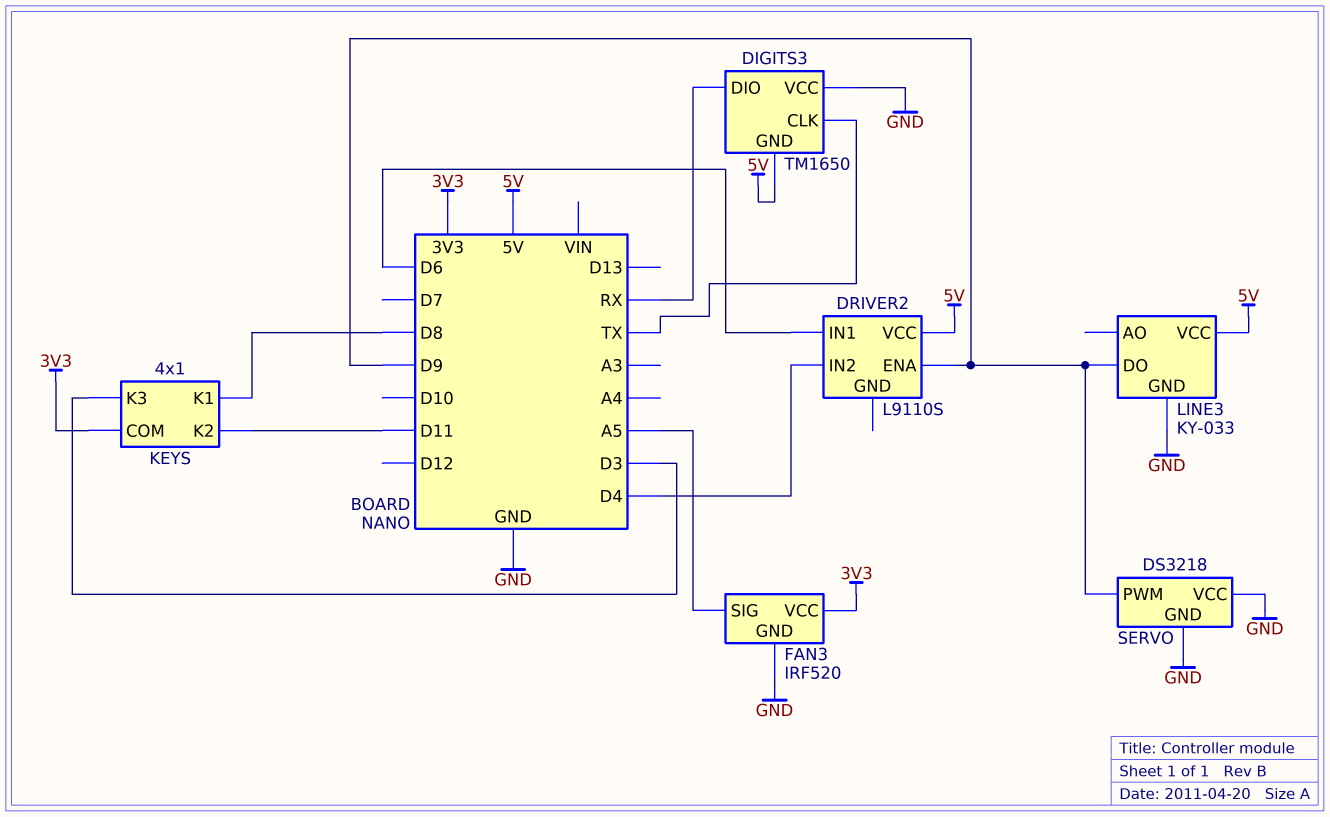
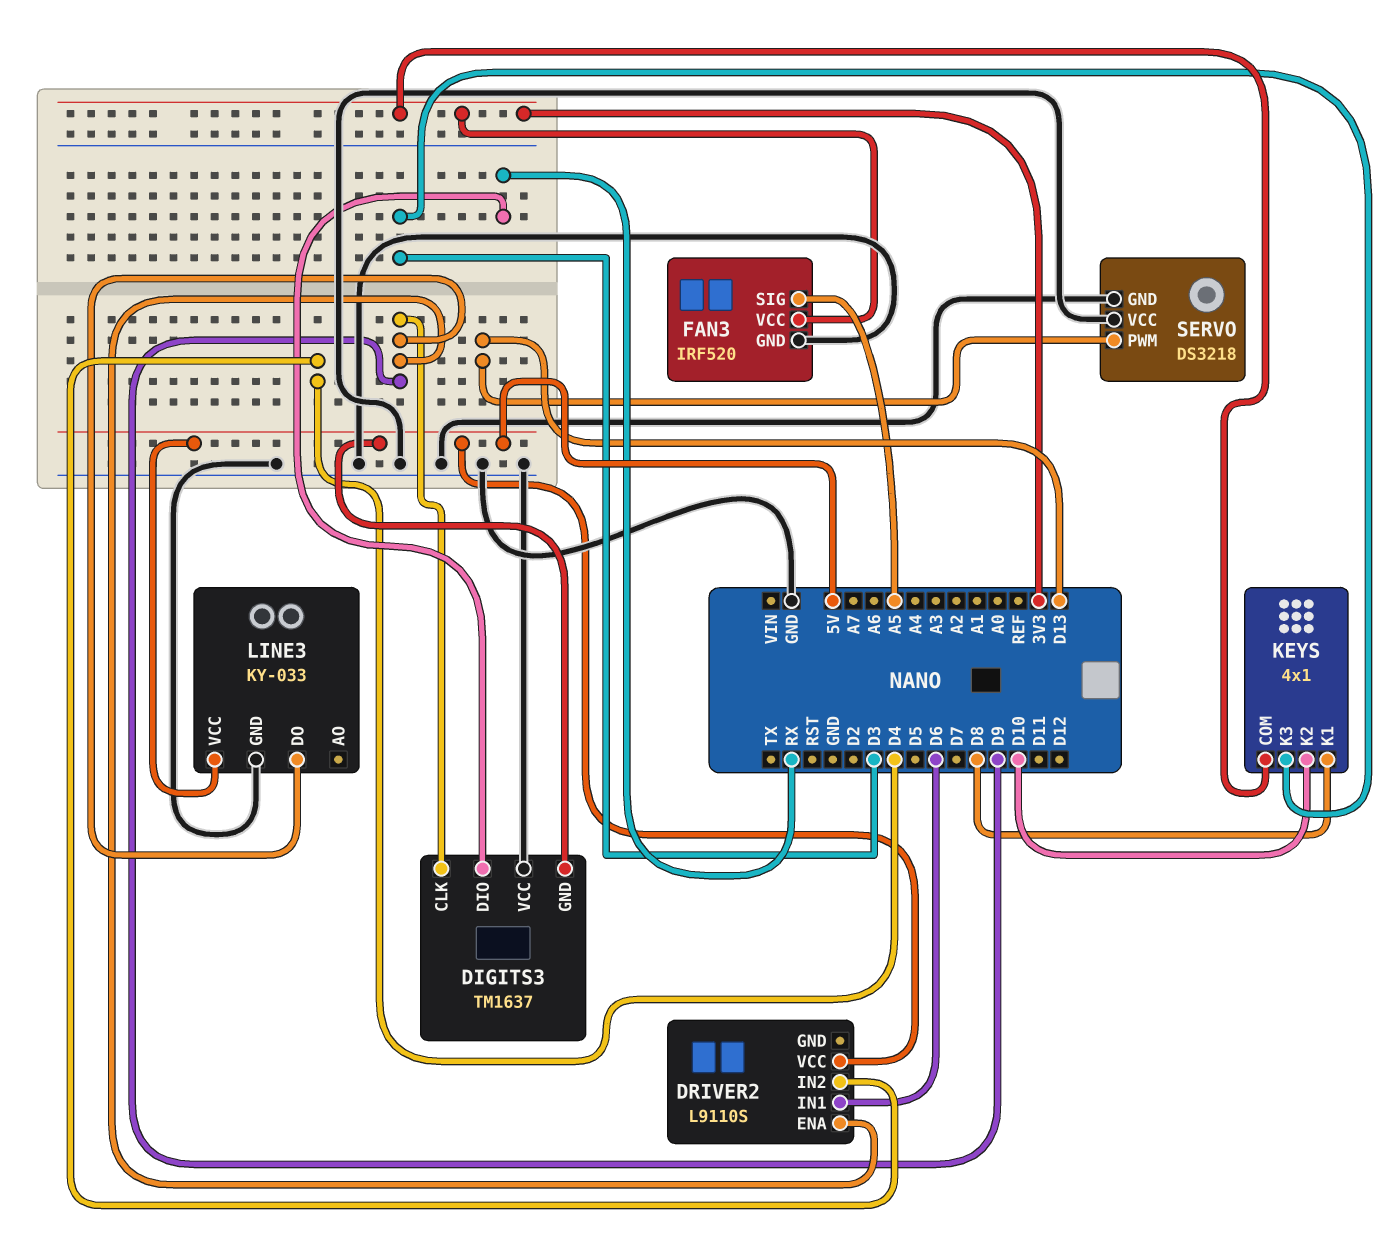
DIGITS3: TM1650 -> TM1637
DIGITS3 pin CLK: TX -> D9
KEYS pin K2: D11 -> D10
SERVO pin PWM: D9 -> D13

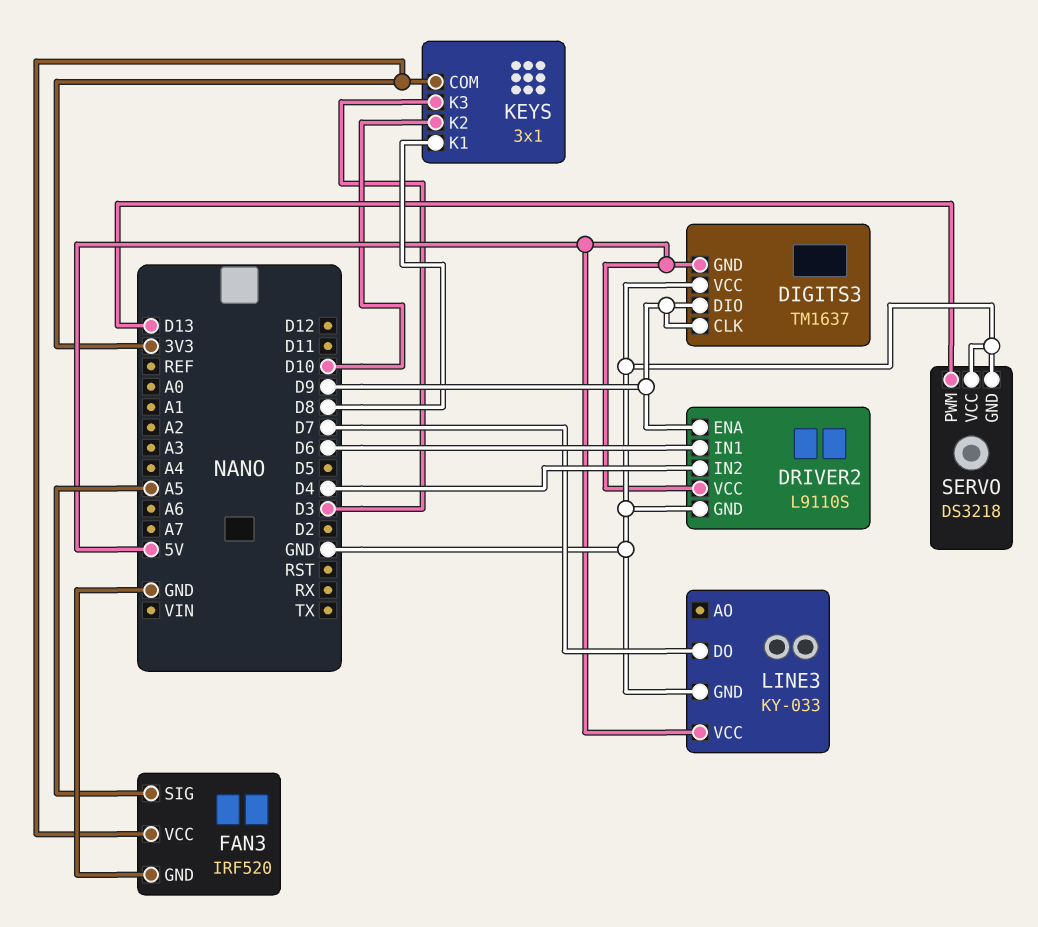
DIGITS3 pin DIO: RX -> D9
DRIVER2 pin GND: none -> GND
KEYS: 4x1 -> 3x1
LINE3 pin DO: D9 -> D7

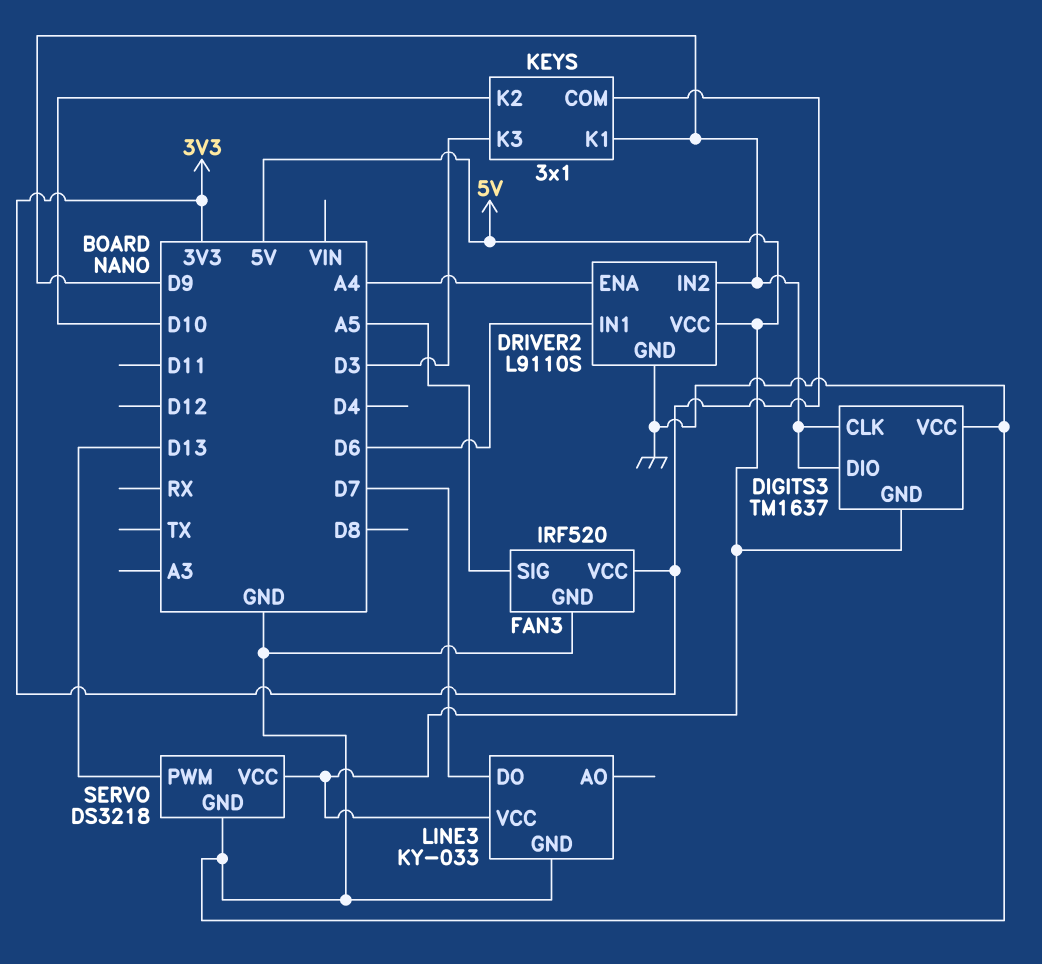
DRIVER2 pin ENA: D9 -> A4
DRIVER2 pin IN2: D4 -> D9
KEYS pin K1: D8 -> D9
SERVO pin VCC: GND -> 5V

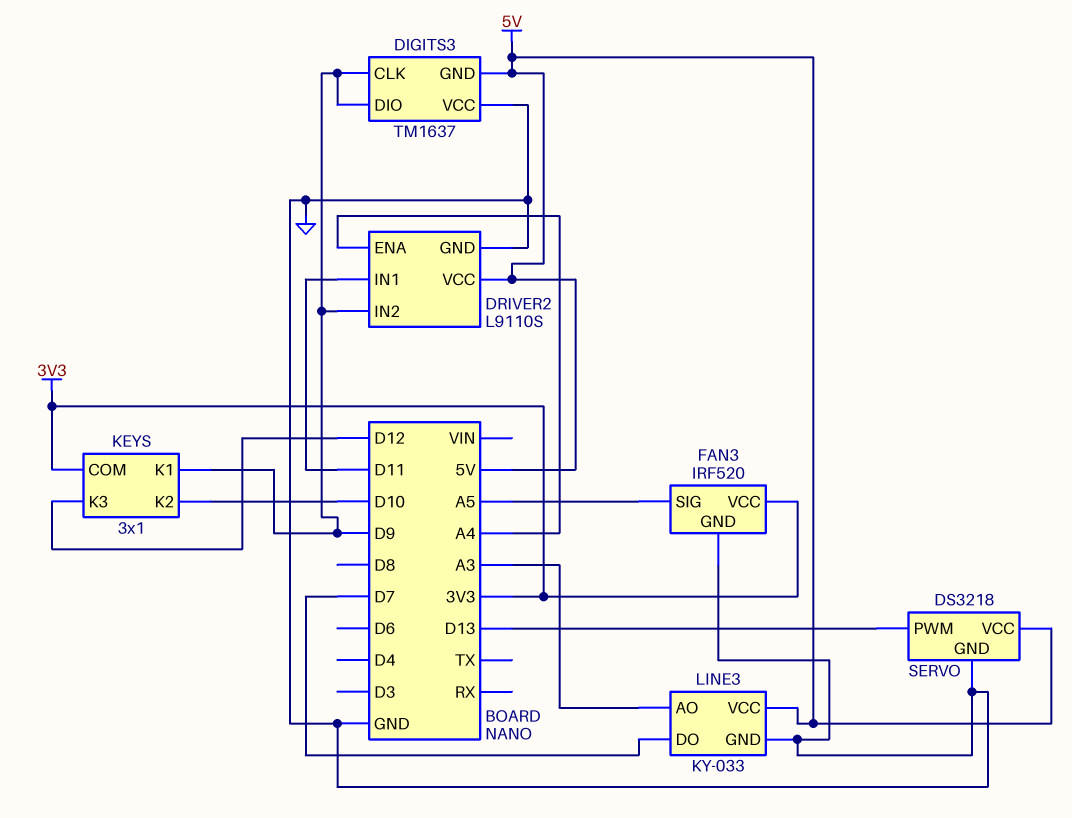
DRIVER2 pin IN1: D6 -> D11
KEYS pin K3: D3 -> D12
LINE3 pin AO: none -> A3

